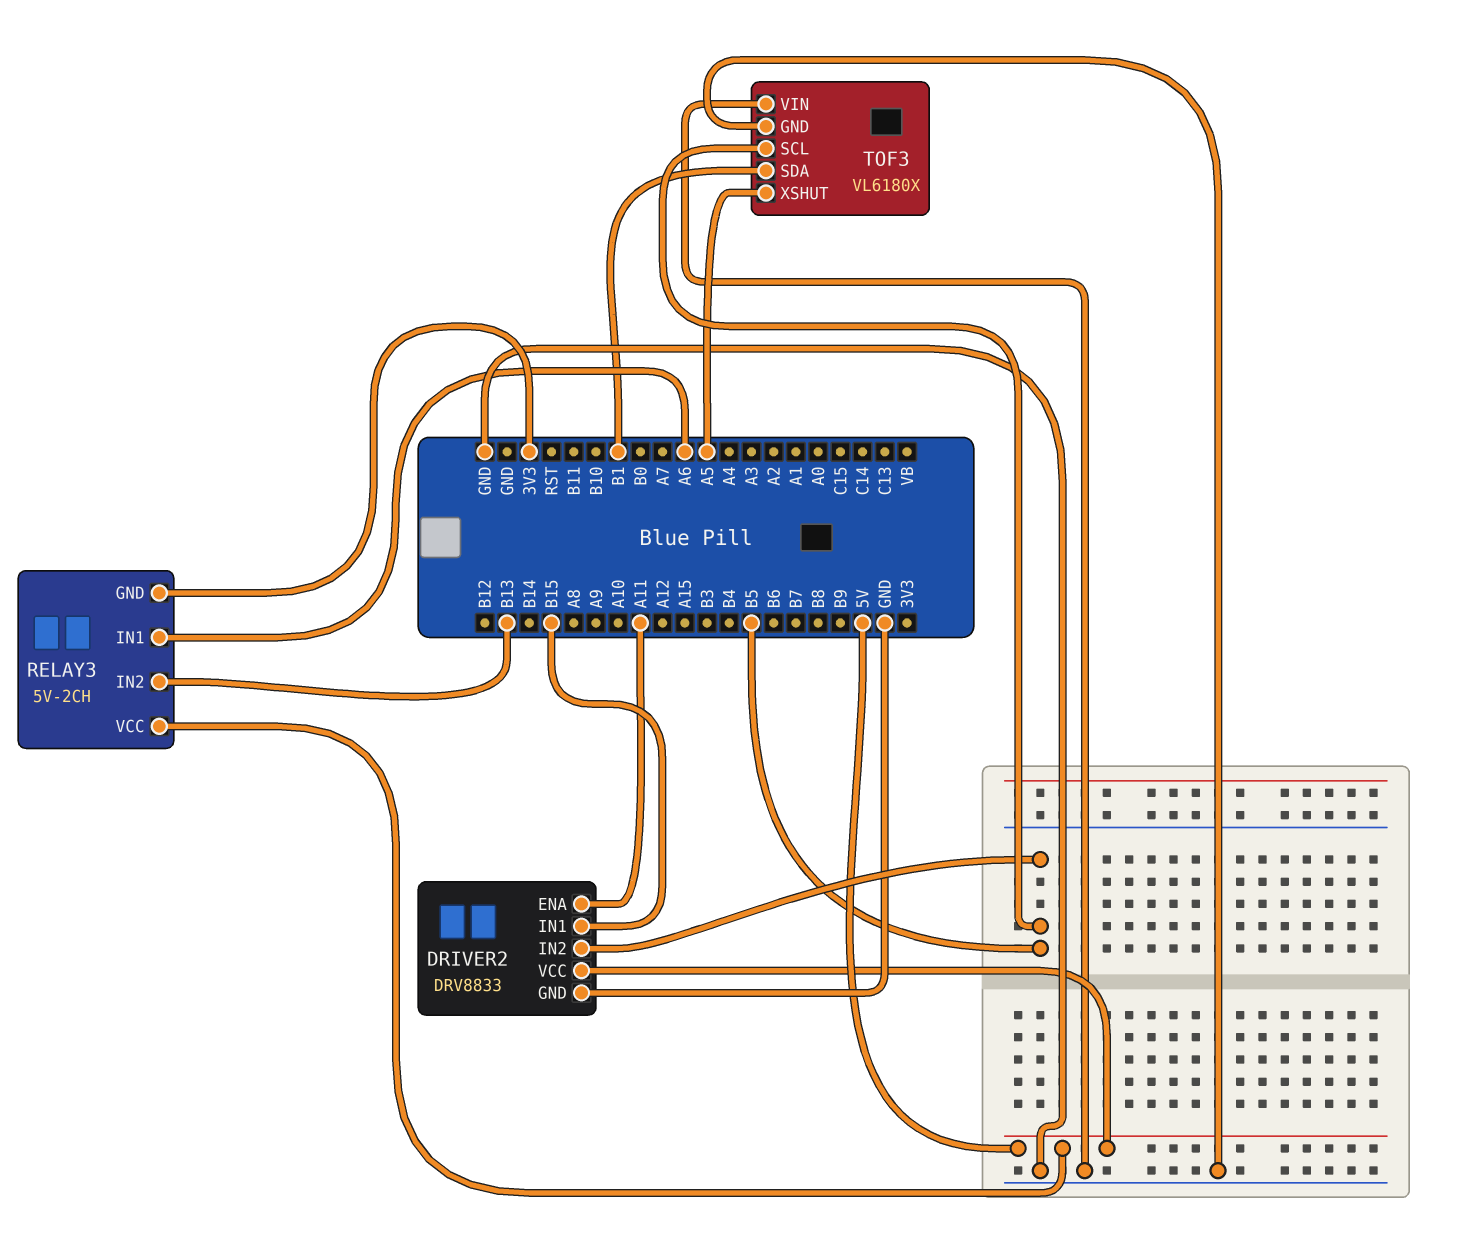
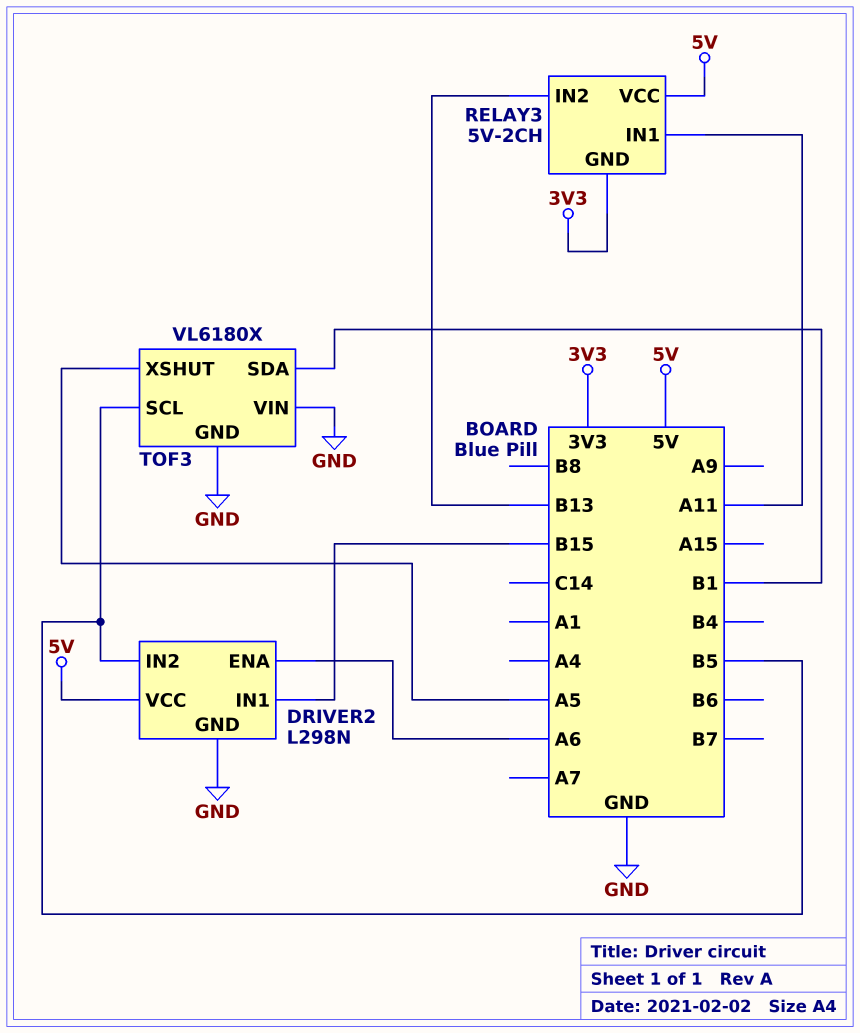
DRIVER2: DRV8833 -> L298N
DRIVER2 pin ENA: A11 -> A6
RELAY3 pin IN1: A6 -> A11

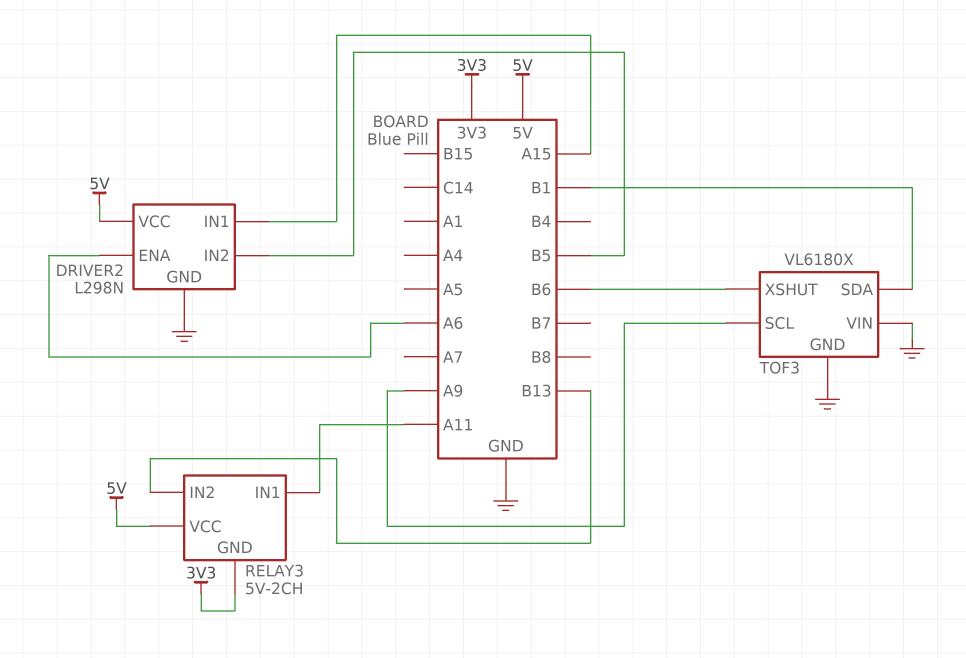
DRIVER2 pin IN1: B15 -> A15
TOF3 pin SCL: B5 -> A9
TOF3 pin XSHUT: A5 -> B6

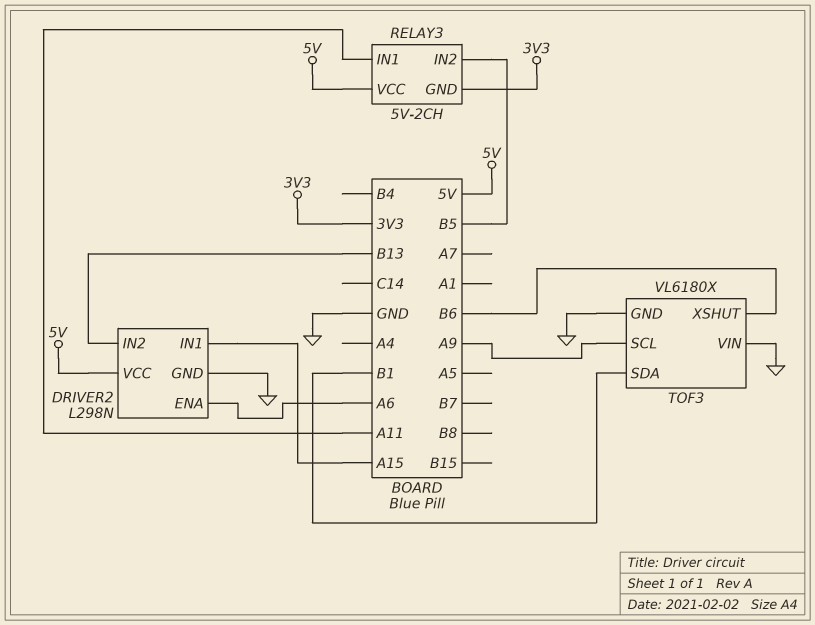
DRIVER2 pin IN2: B5 -> B13
RELAY3 pin IN2: B13 -> B5

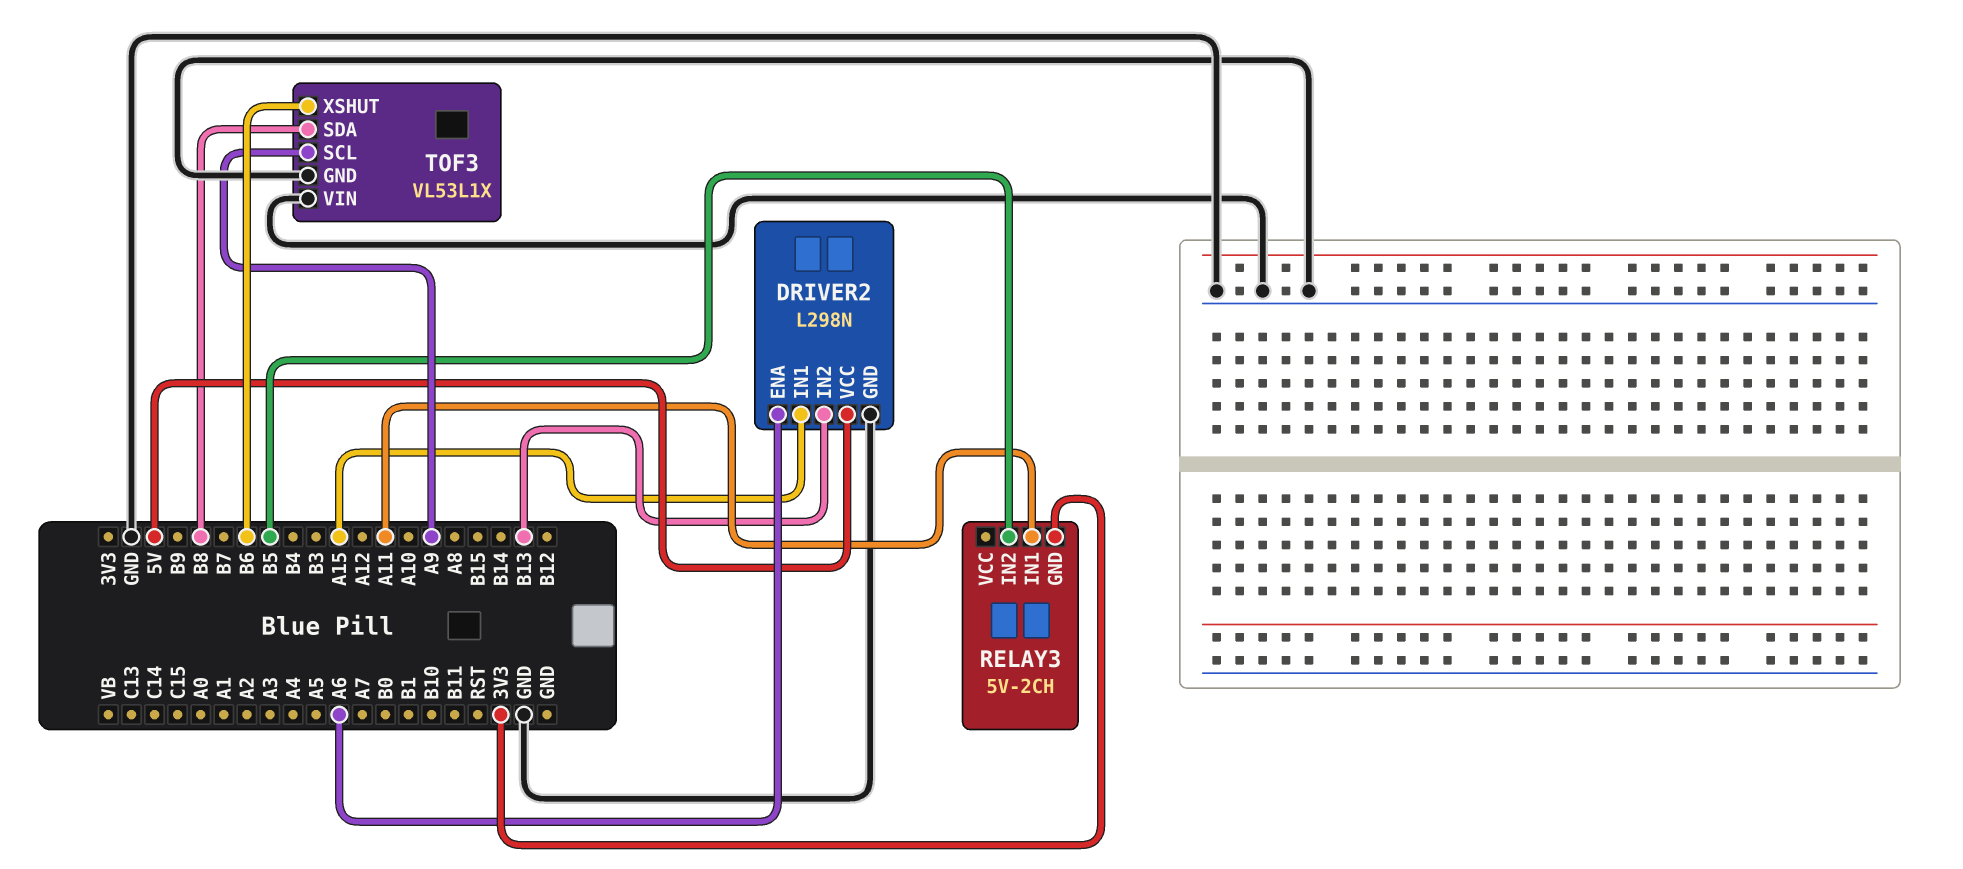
RELAY3 pin VCC: 5V -> none
TOF3: VL6180X -> VL53L1X
TOF3 pin SDA: B1 -> B8

